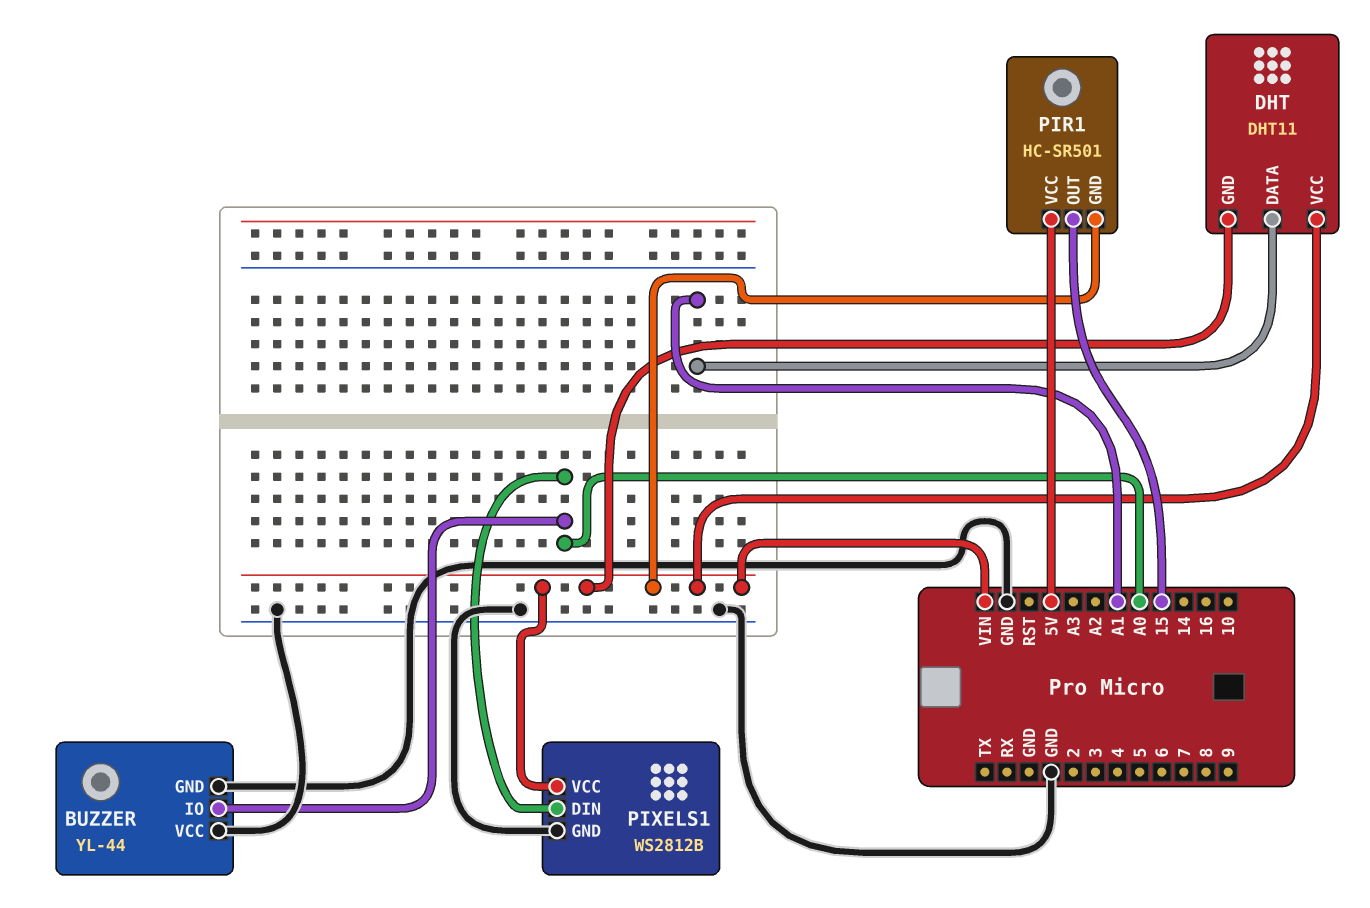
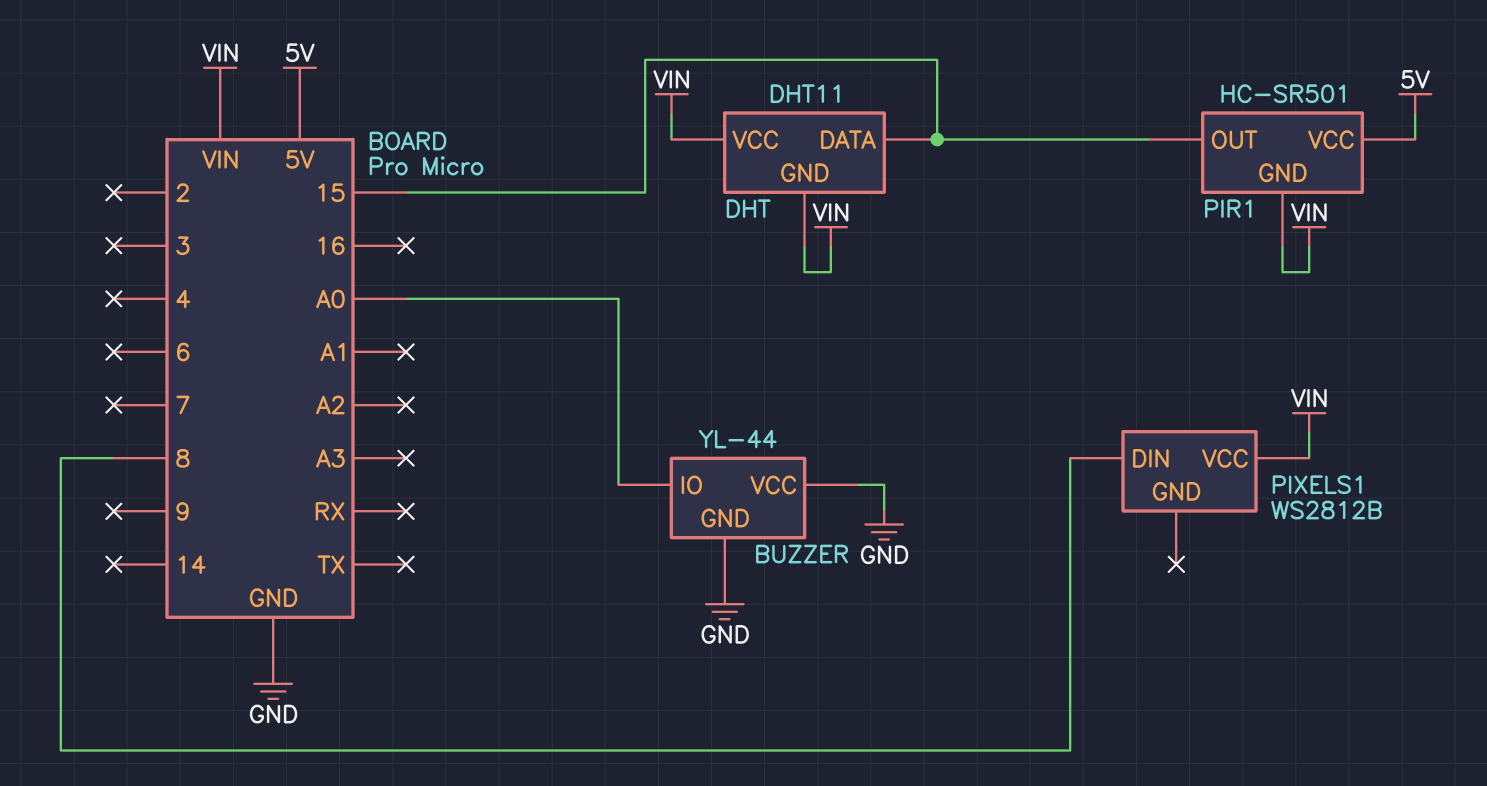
DHT pin DATA: A1 -> 15
PIXELS1 pin DIN: A0 -> 8
PIXELS1 pin GND: GND -> none

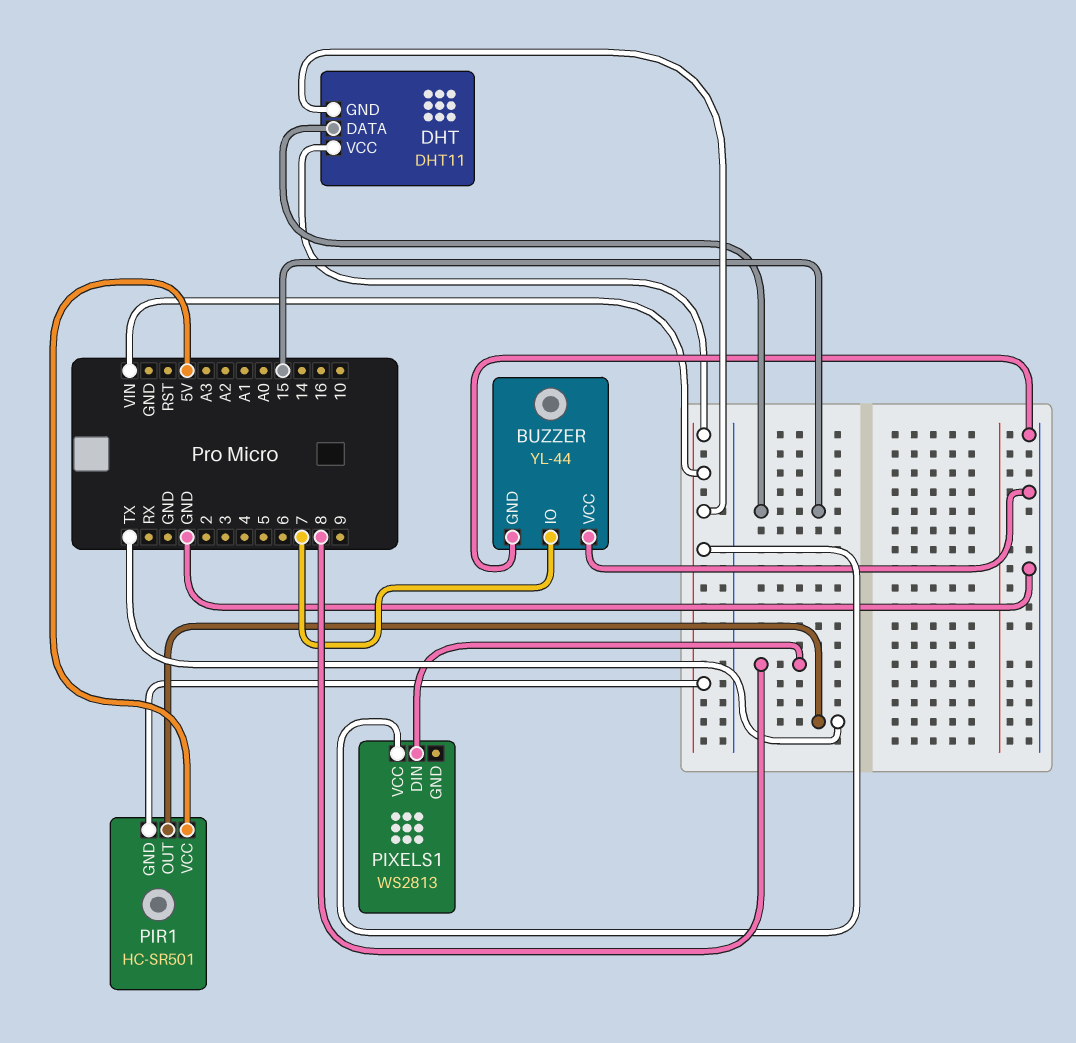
BUZZER pin IO: A0 -> 7
PIR1 pin OUT: 15 -> TX
PIXELS1: WS2812B -> WS2813

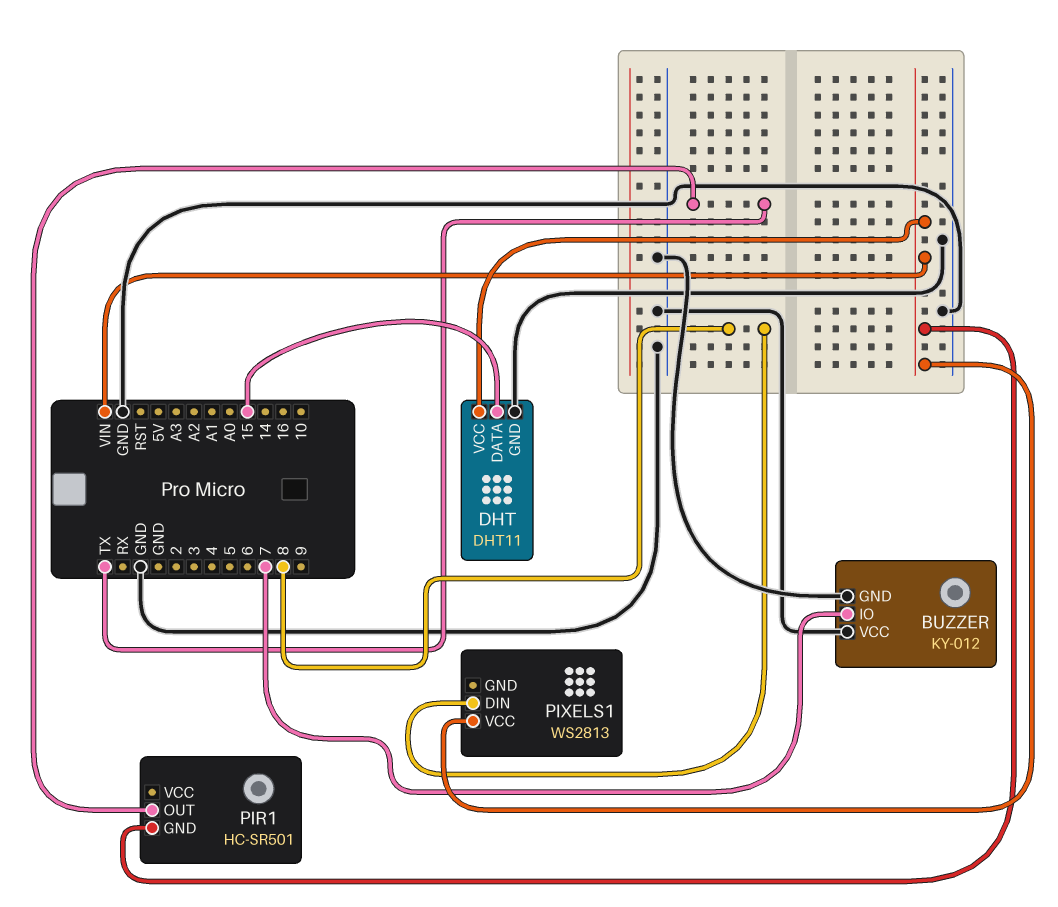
BUZZER: YL-44 -> KY-012
DHT pin GND: VIN -> GND
PIR1 pin VCC: 5V -> none

